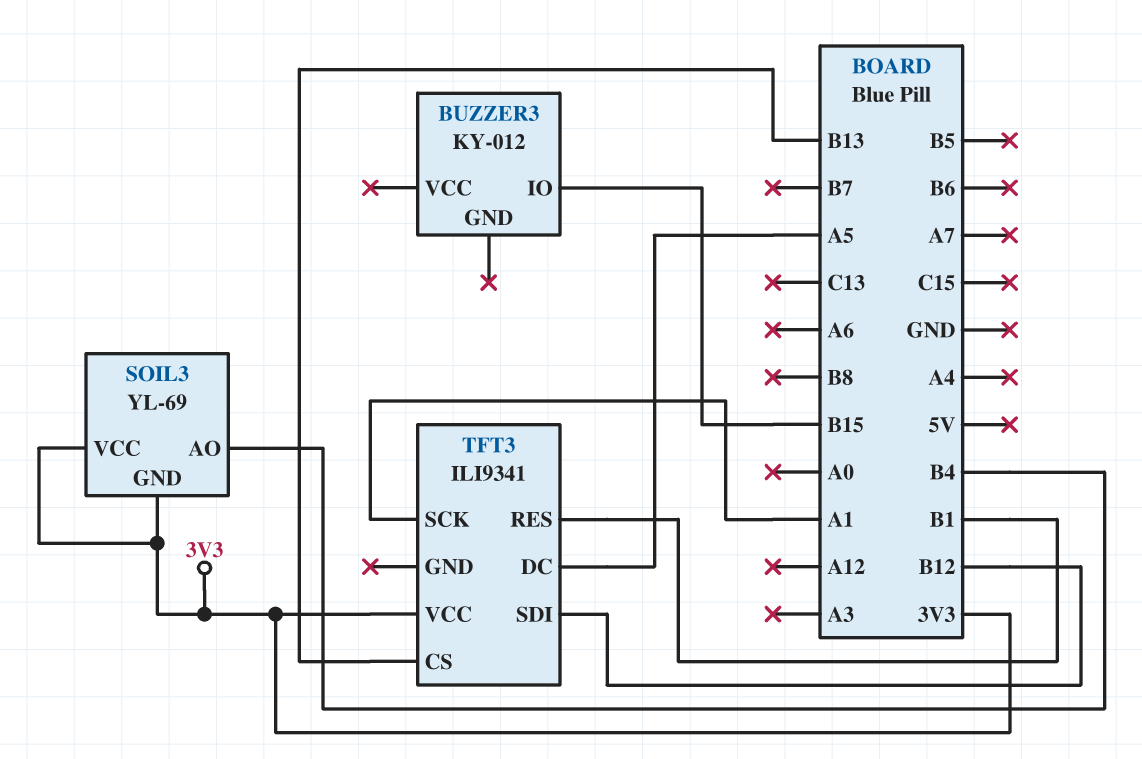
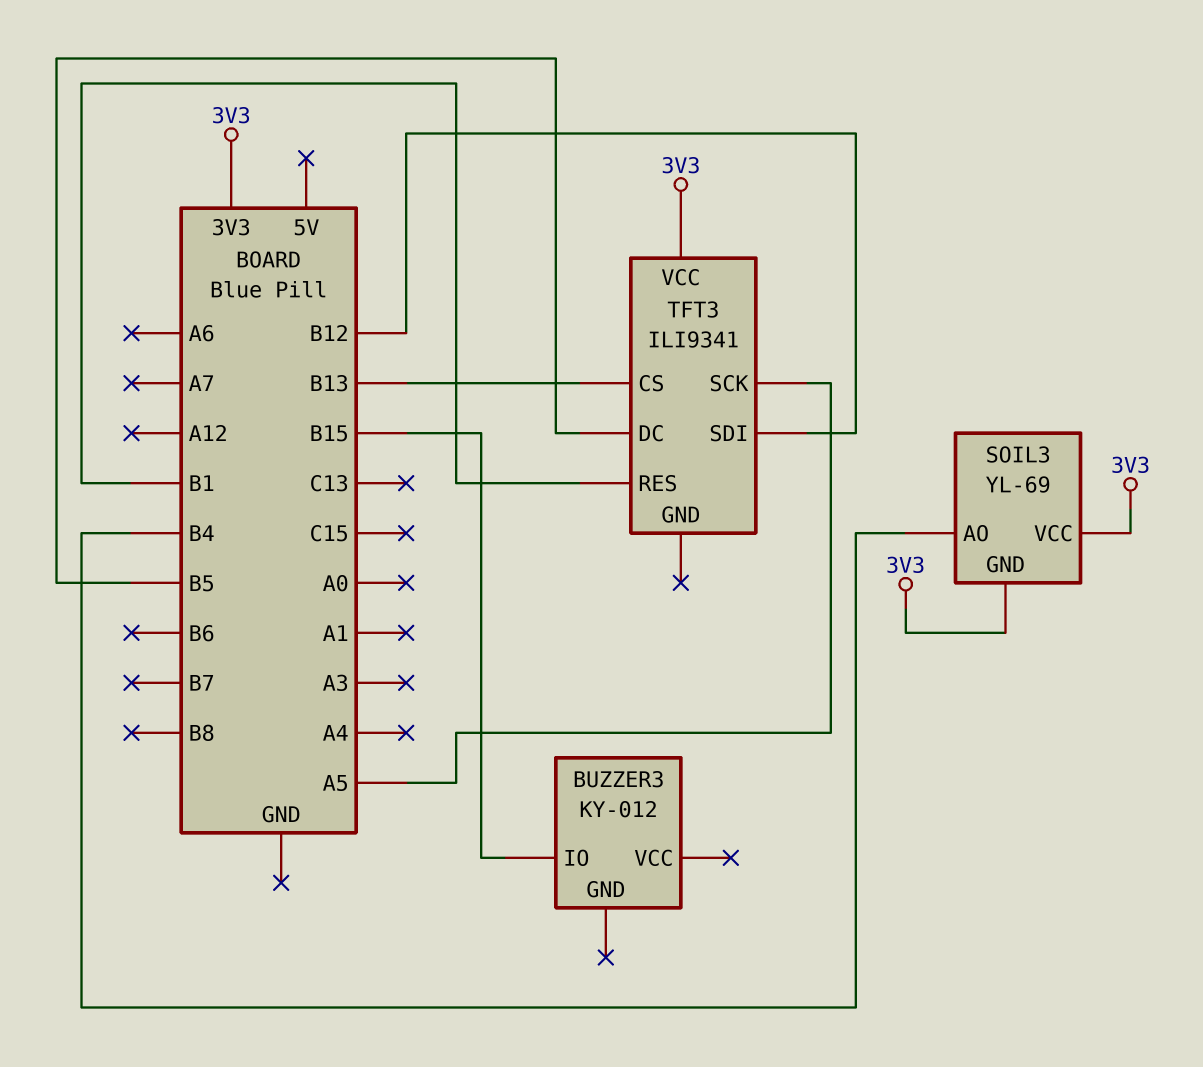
TFT3 pin DC: A5 -> B5
TFT3 pin SCK: A1 -> A5

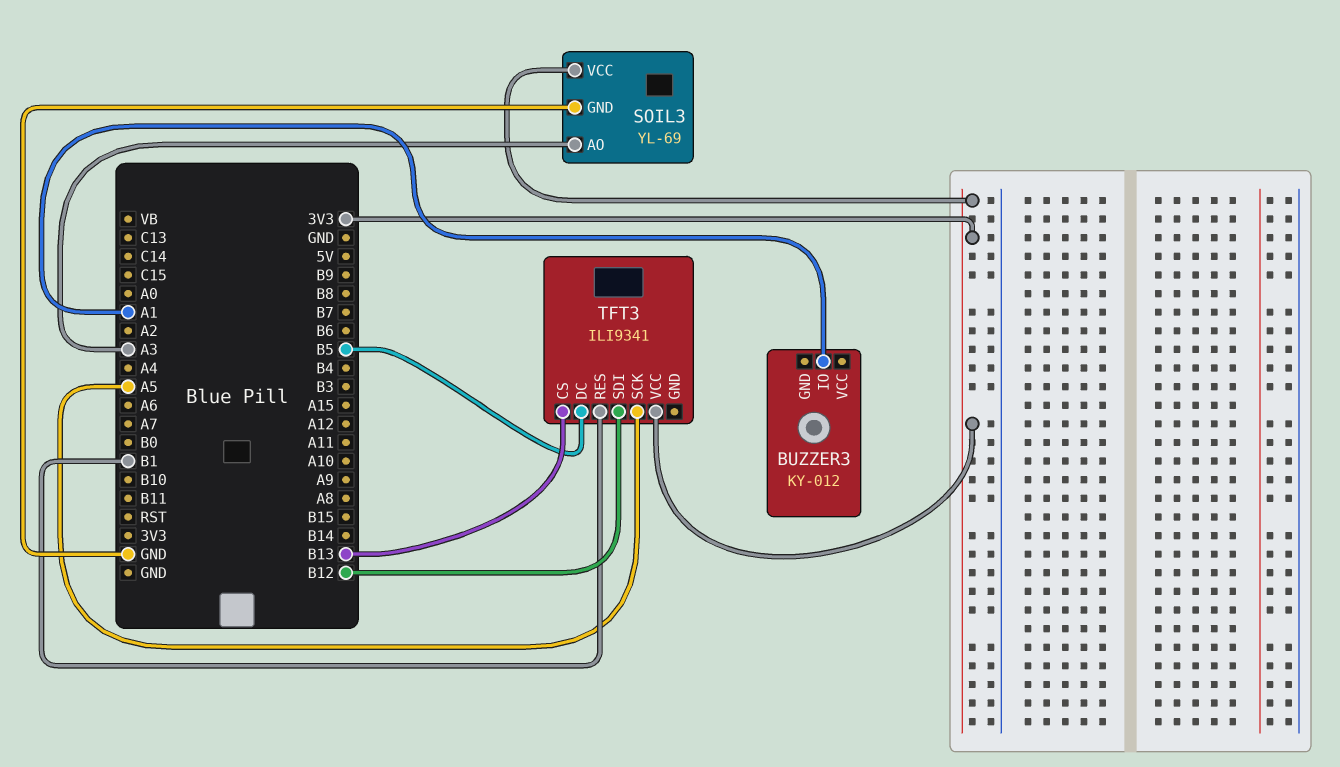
BUZZER3 pin IO: B15 -> A1
SOIL3 pin AO: B4 -> A3
SOIL3 pin GND: 3V3 -> GND

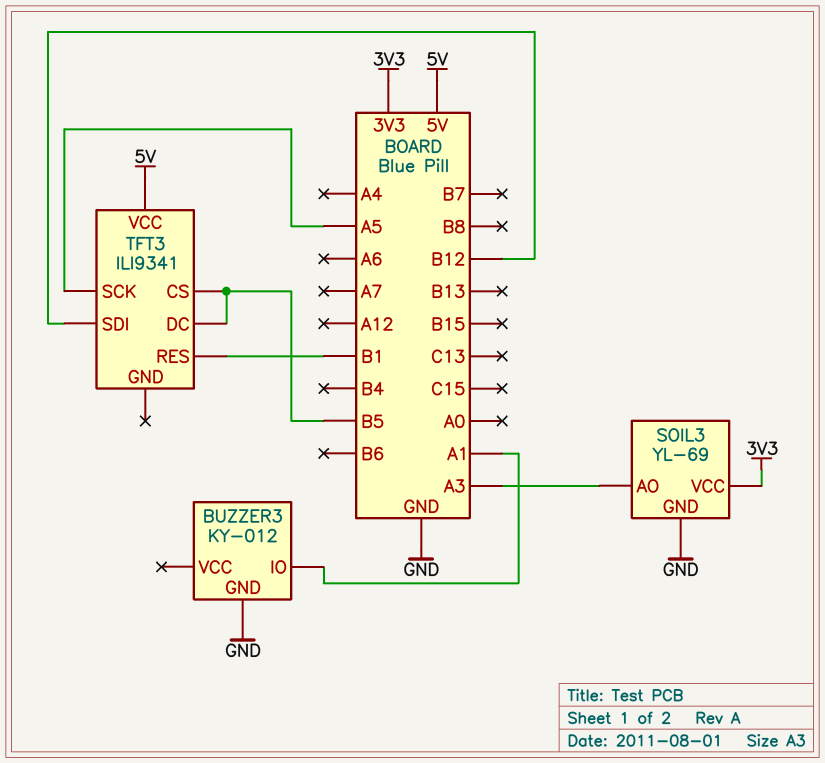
BUZZER3 pin GND: none -> GND
TFT3 pin CS: B13 -> B5
TFT3 pin VCC: 3V3 -> 5V

